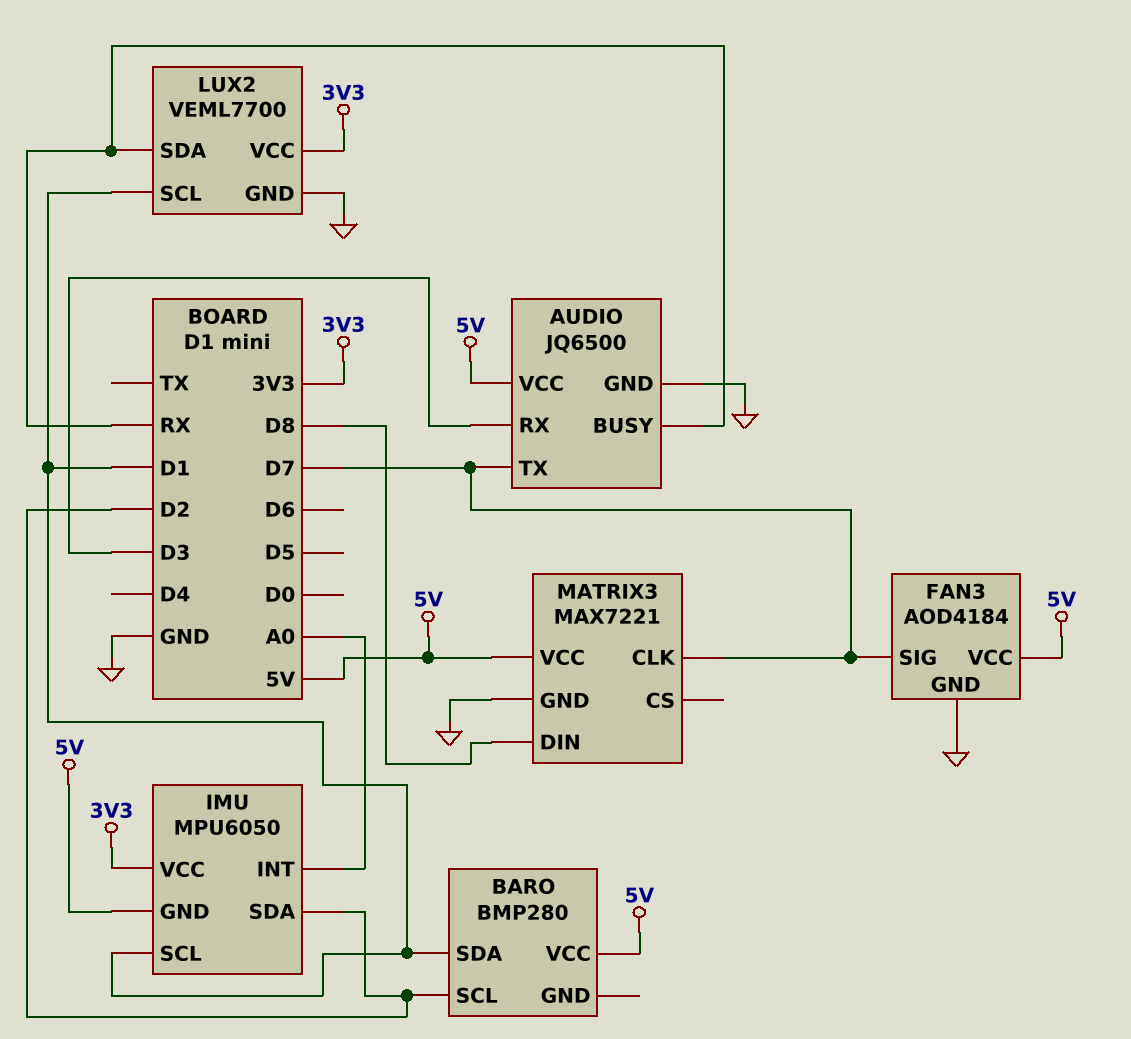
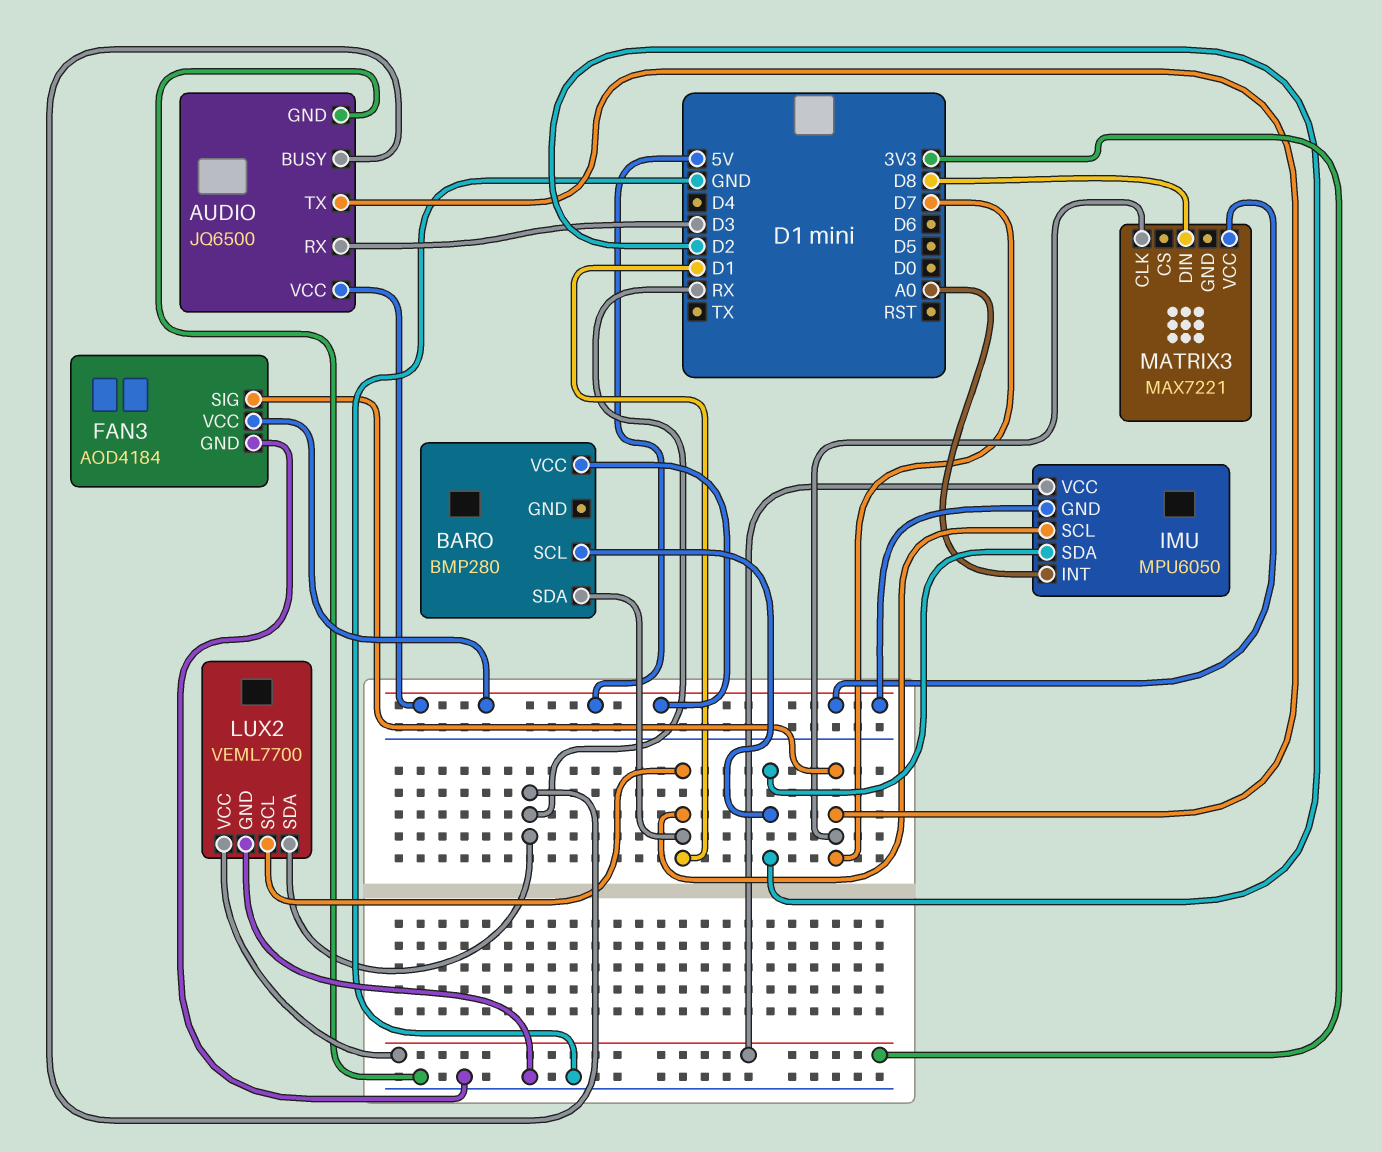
MATRIX3 pin GND: GND -> none

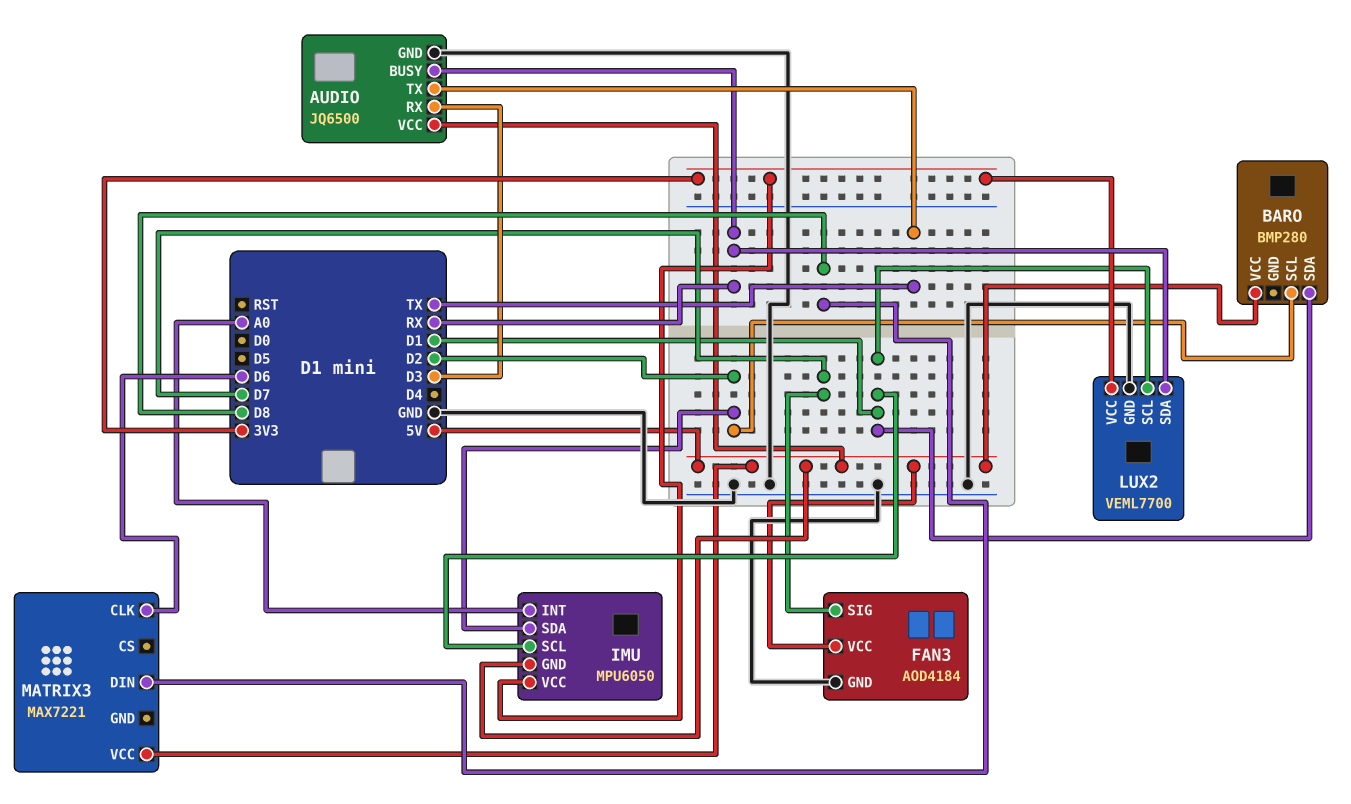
AUDIO pin TX: D7 -> TX
MATRIX3 pin CLK: D7 -> D6

